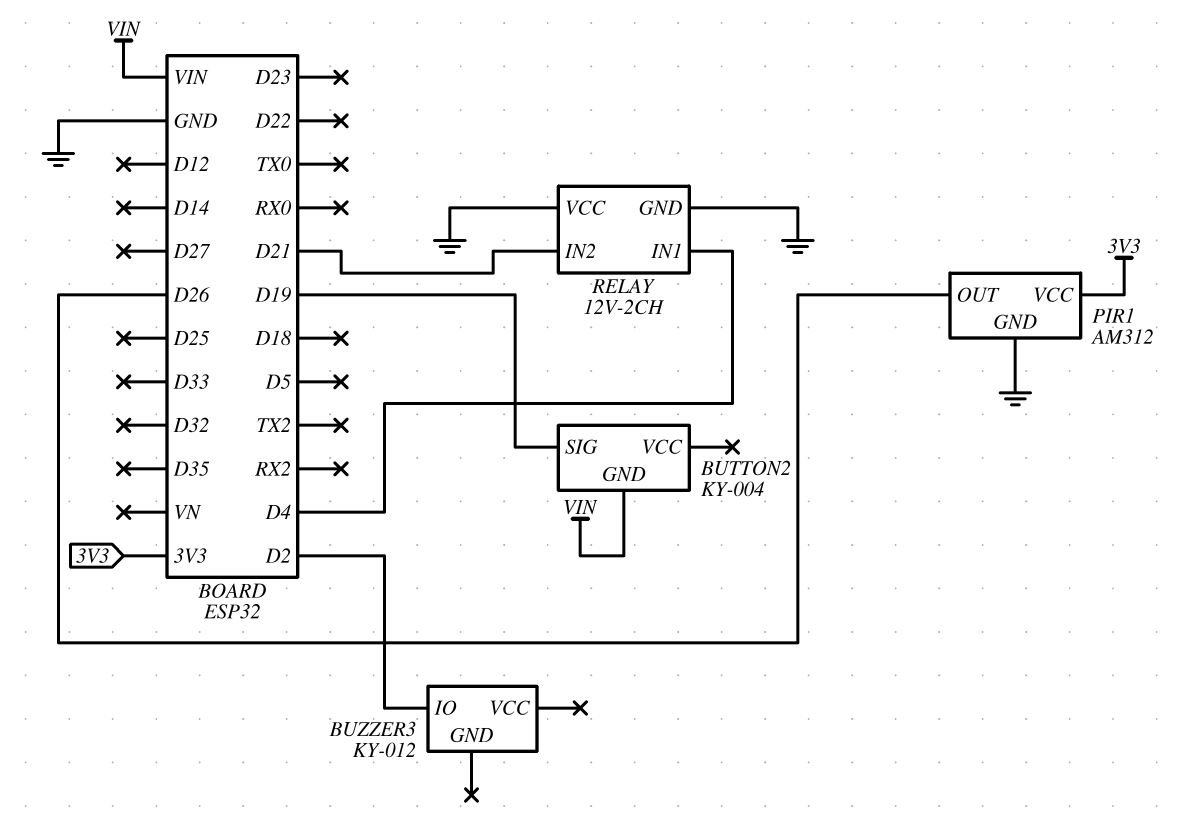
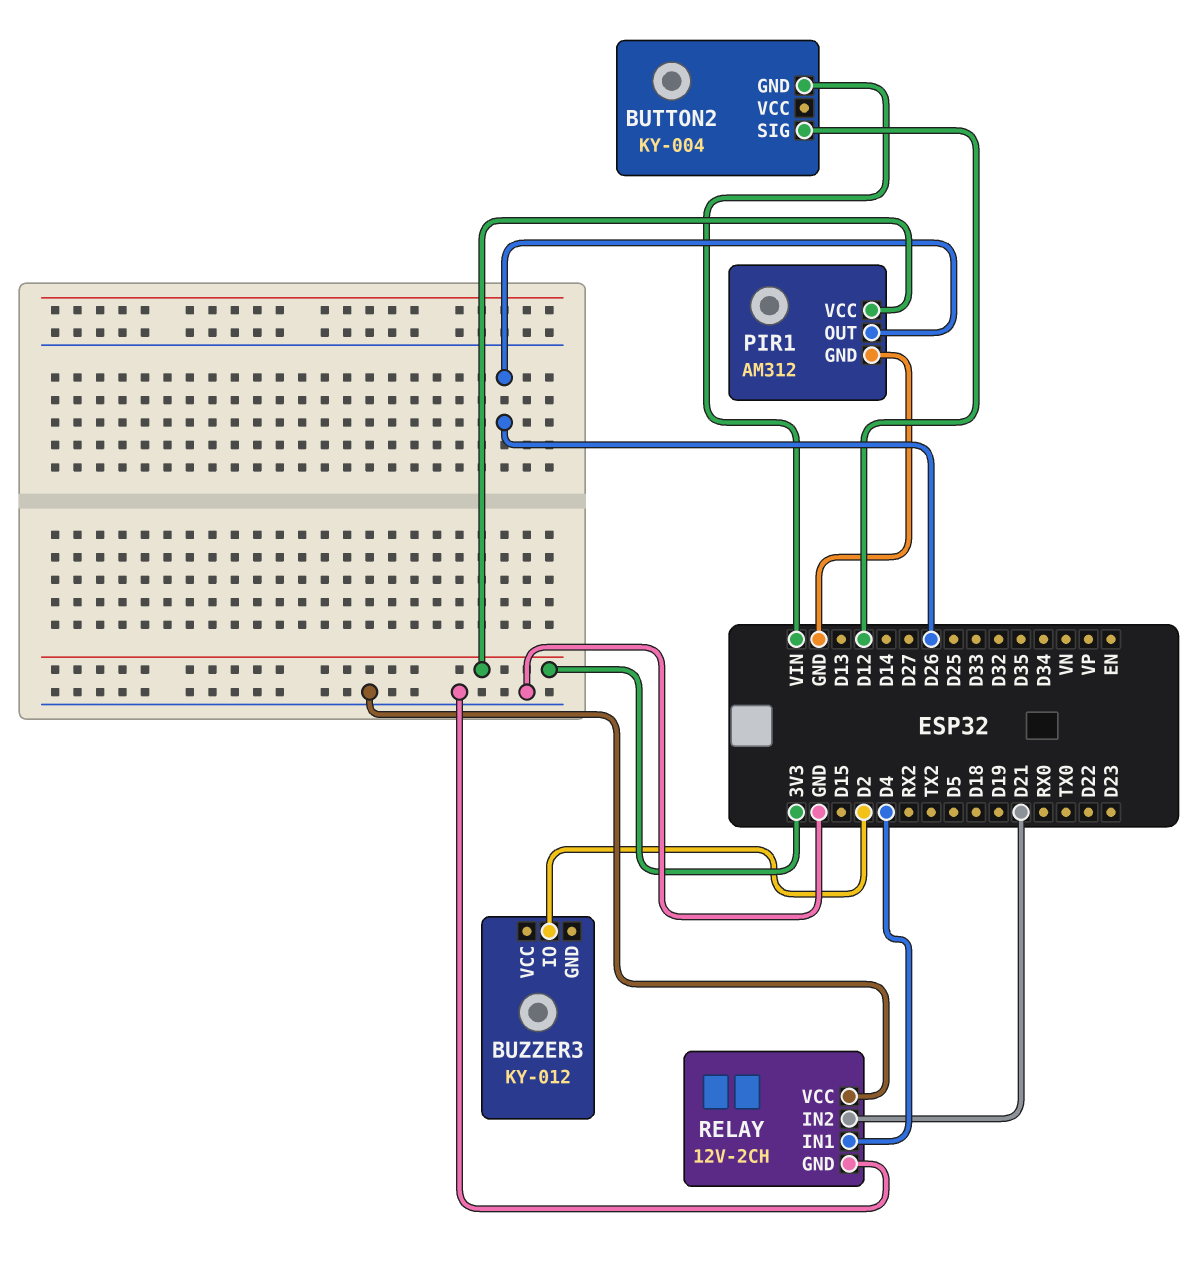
BUTTON2 pin SIG: D19 -> D12

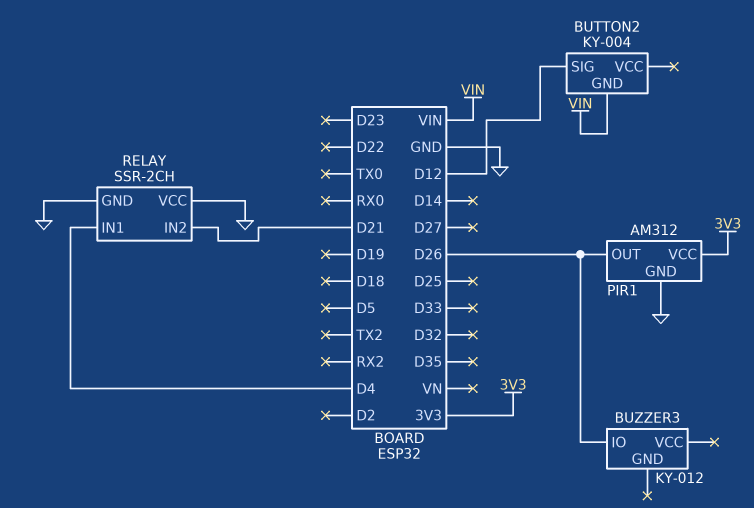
BUZZER3 pin IO: D2 -> D26
RELAY: 12V-2CH -> SSR-2CH

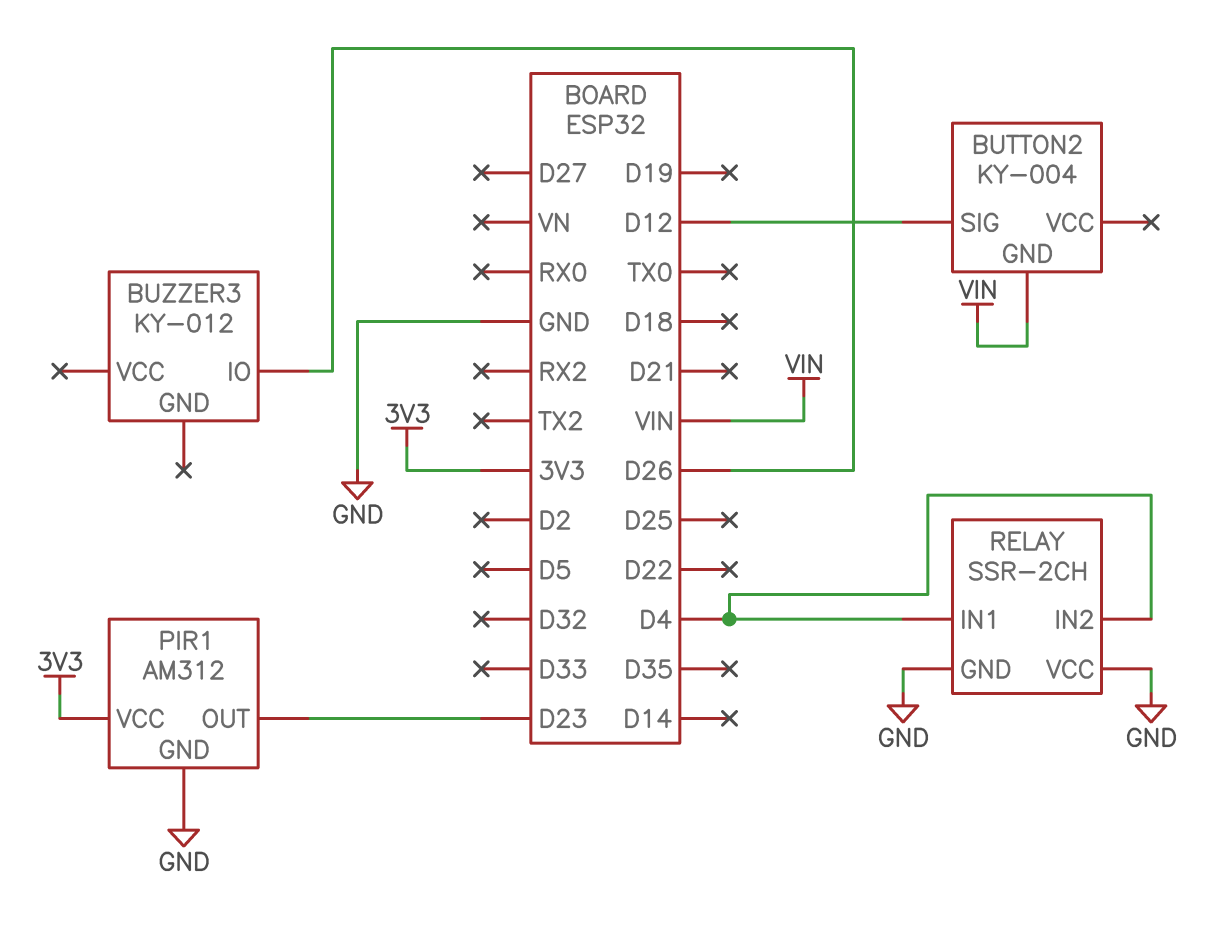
PIR1 pin OUT: D26 -> D23
RELAY pin IN2: D21 -> D4

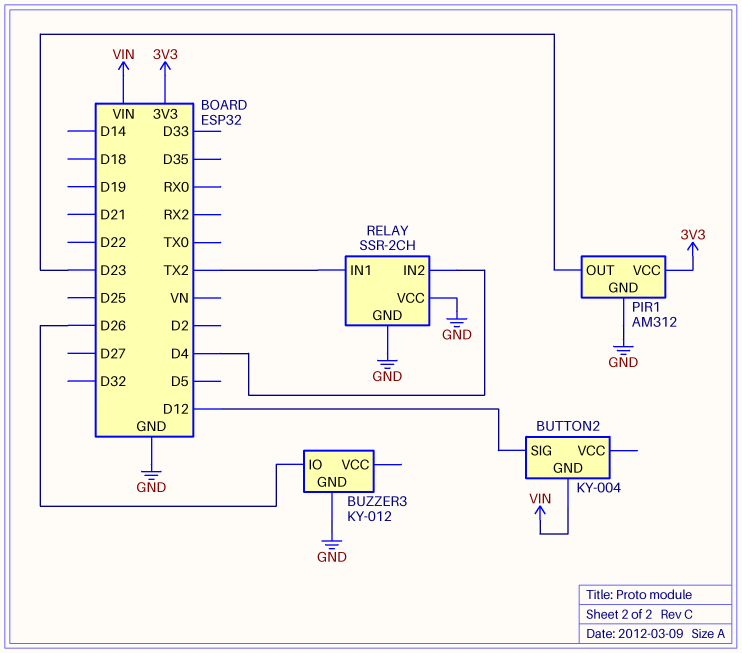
BUZZER3 pin GND: none -> GND
RELAY pin IN1: D4 -> TX2

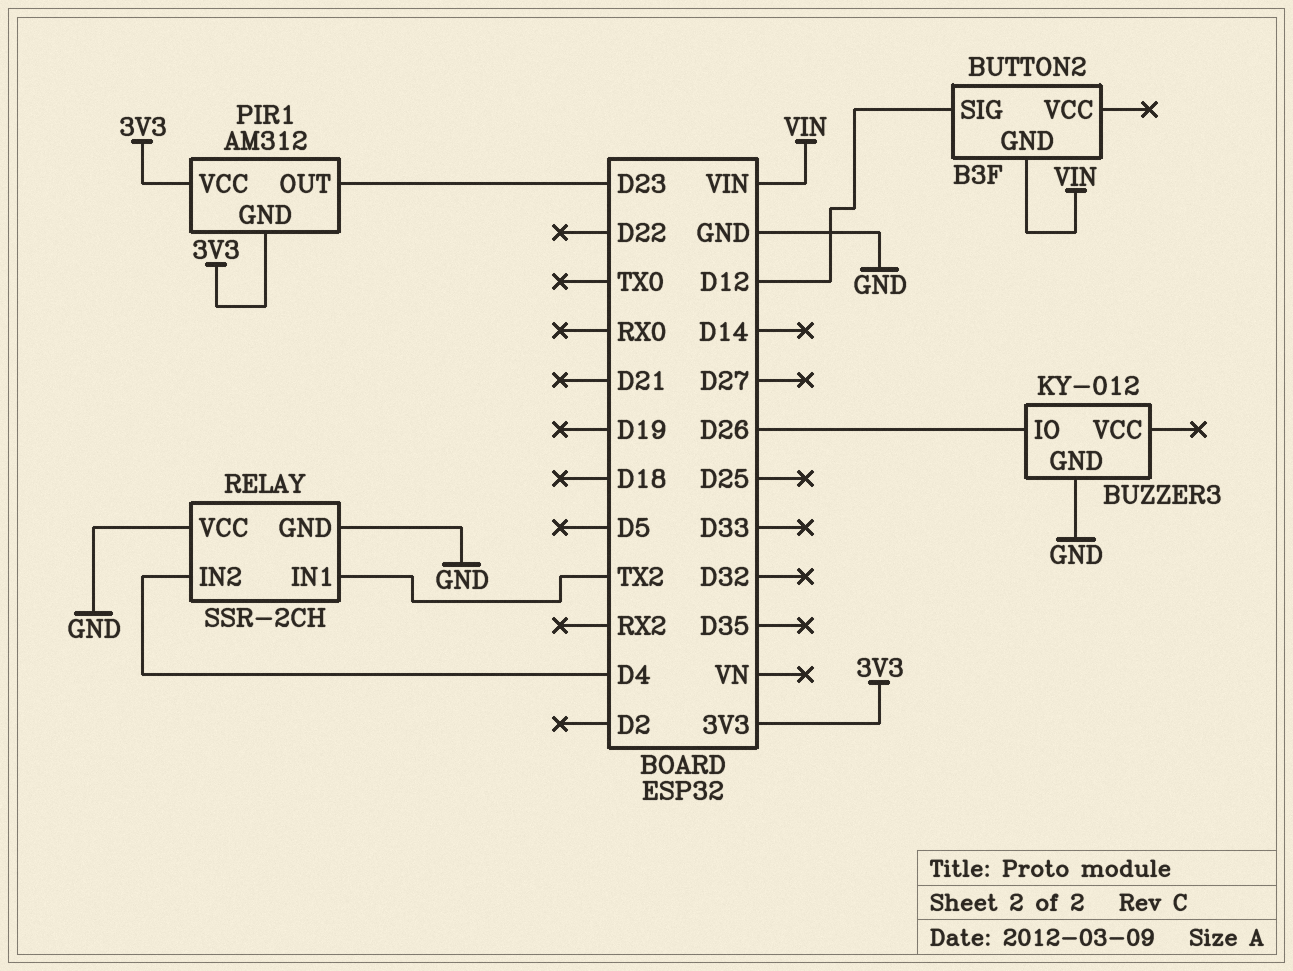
BUTTON2: KY-004 -> B3F
PIR1 pin GND: GND -> 3V3

